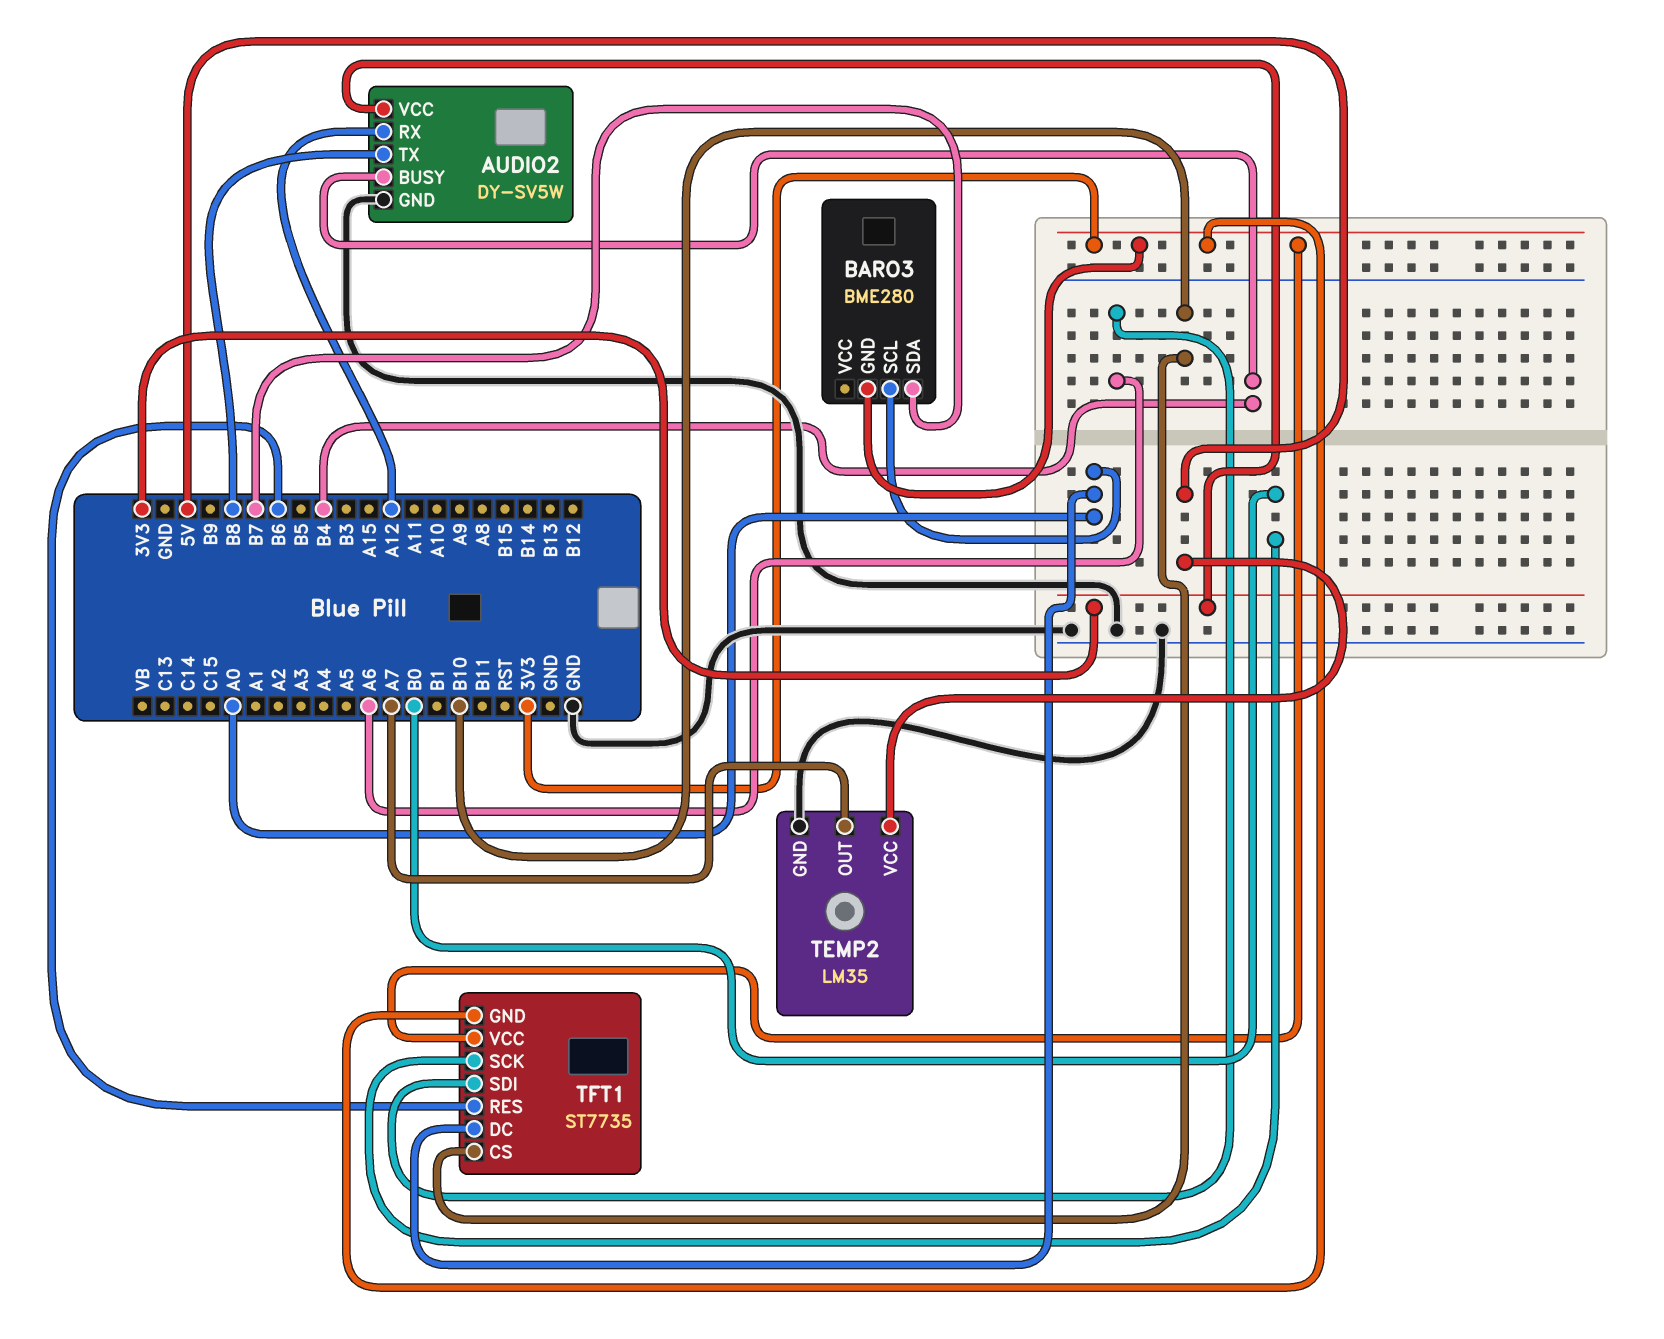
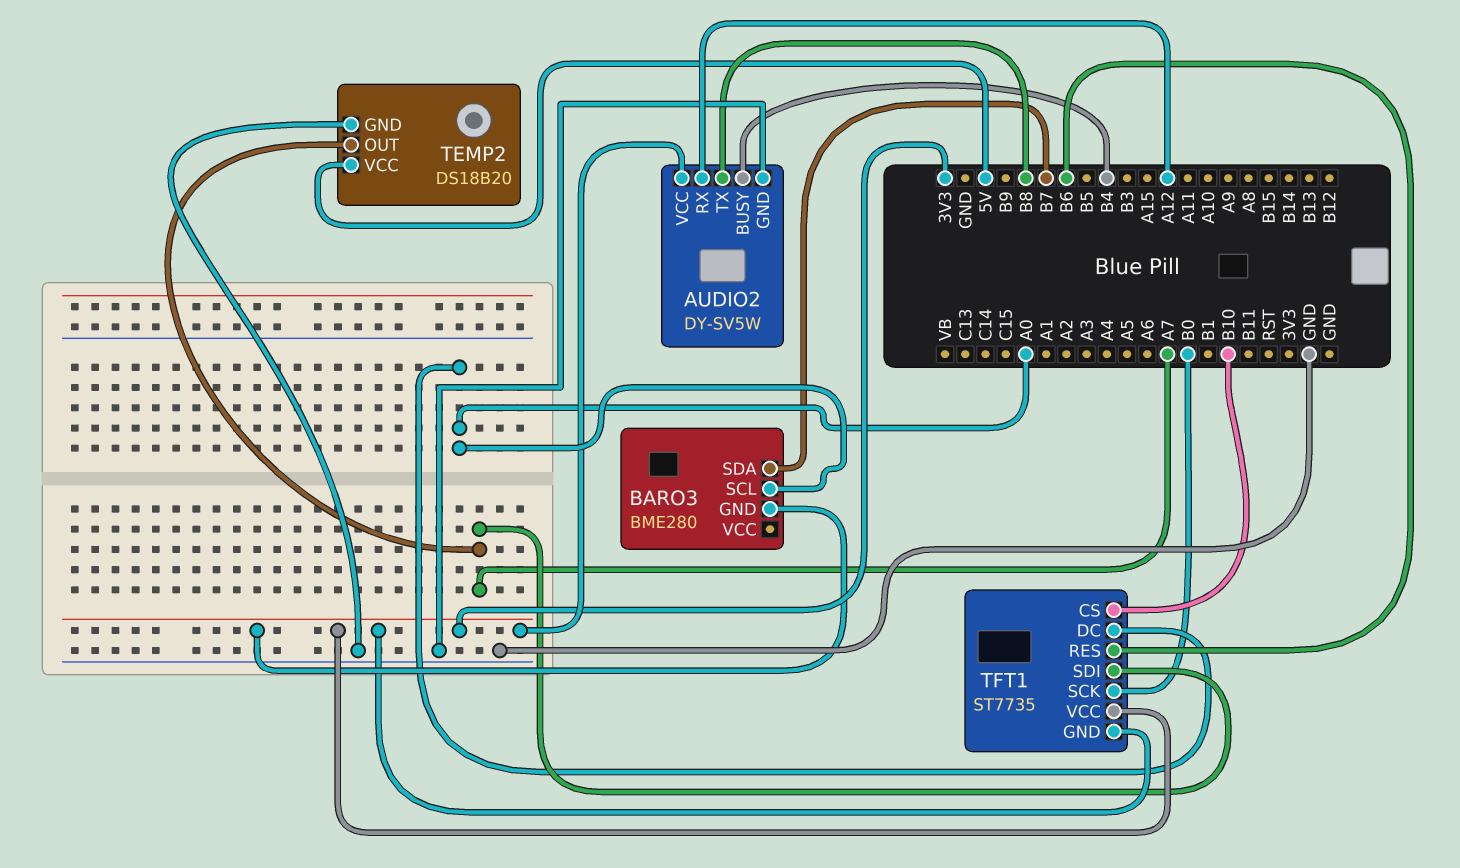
TEMP2: LM35 -> DS18B20
TFT1 pin SDI: A6 -> A7

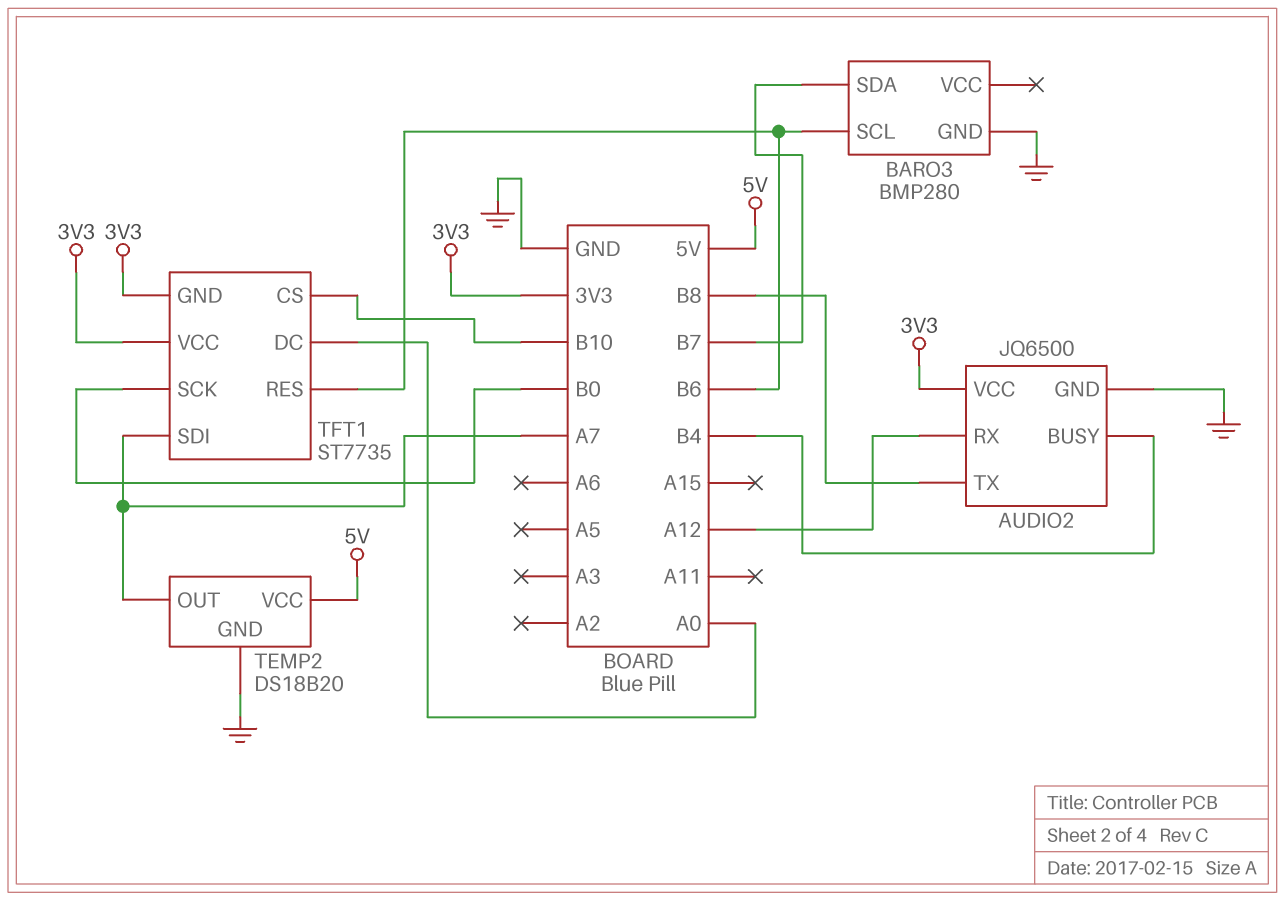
AUDIO2: DY-SV5W -> JQ6500
BARO3: BME280 -> BMP280
BARO3 pin GND: 3V3 -> GND
BARO3 pin SCL: A0 -> B6

